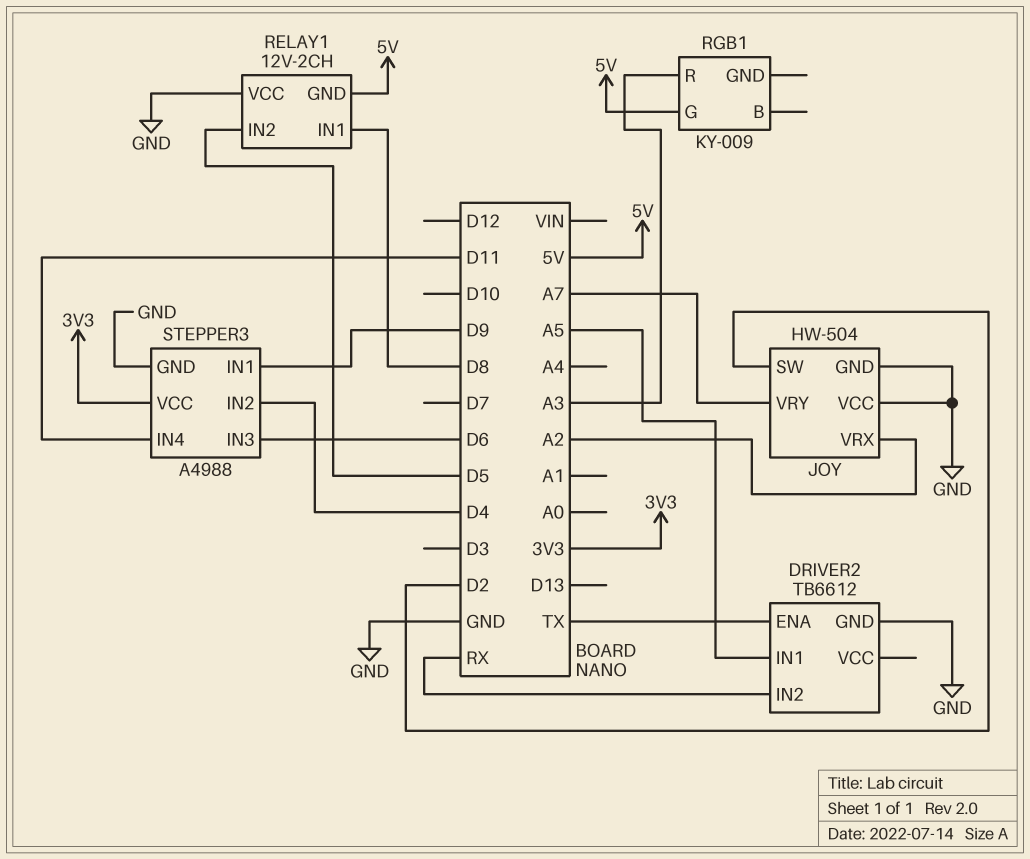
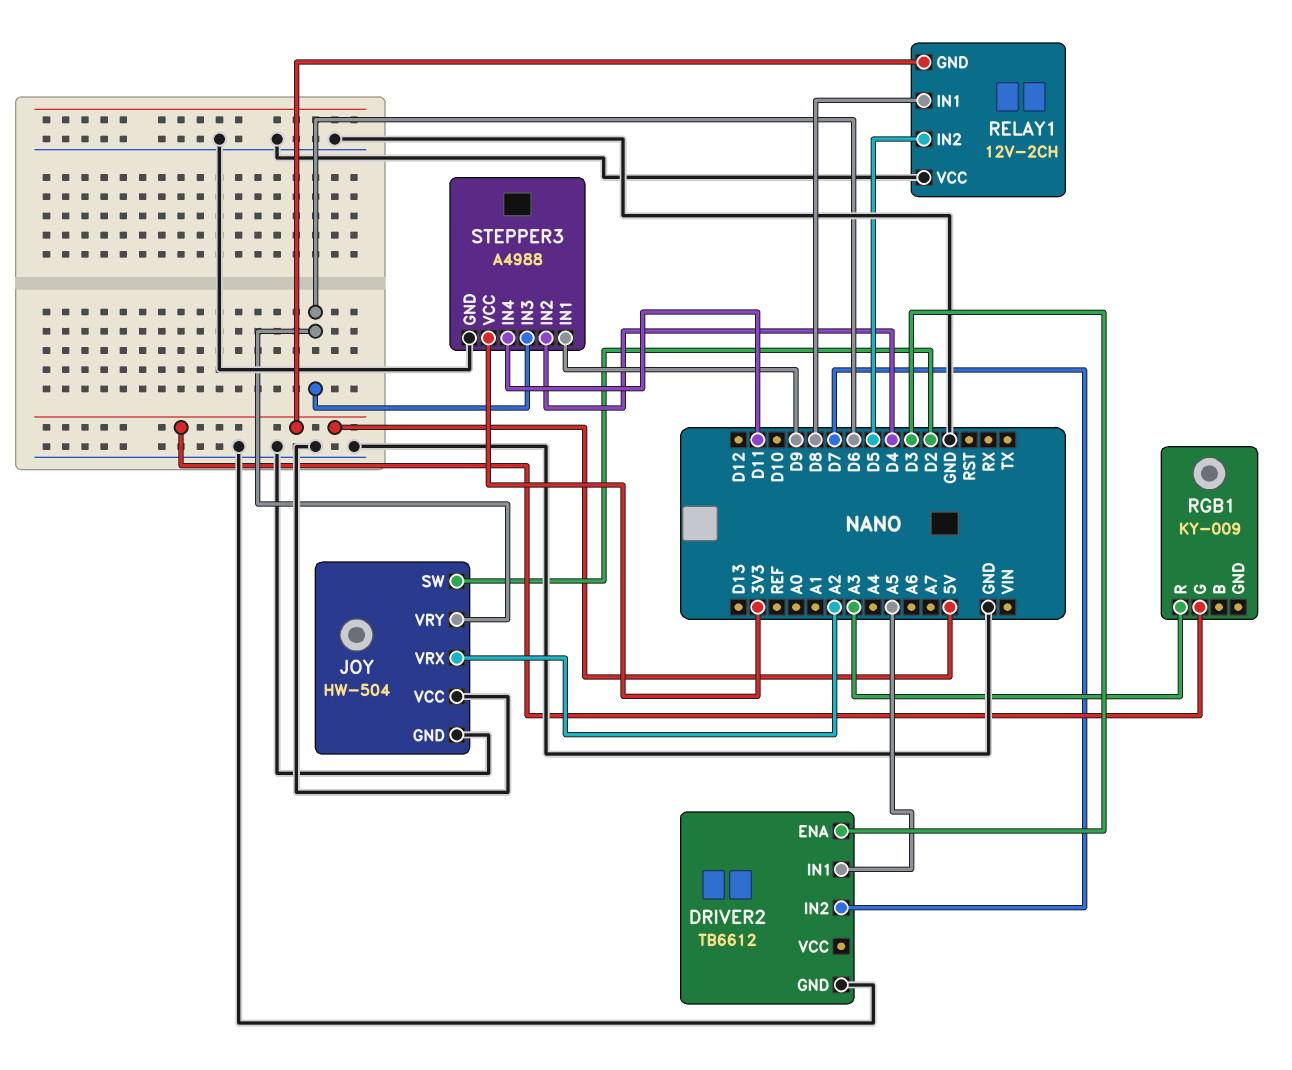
DRIVER2 pin ENA: TX -> D3
DRIVER2 pin IN2: RX -> D7
JOY pin VRY: A7 -> D6

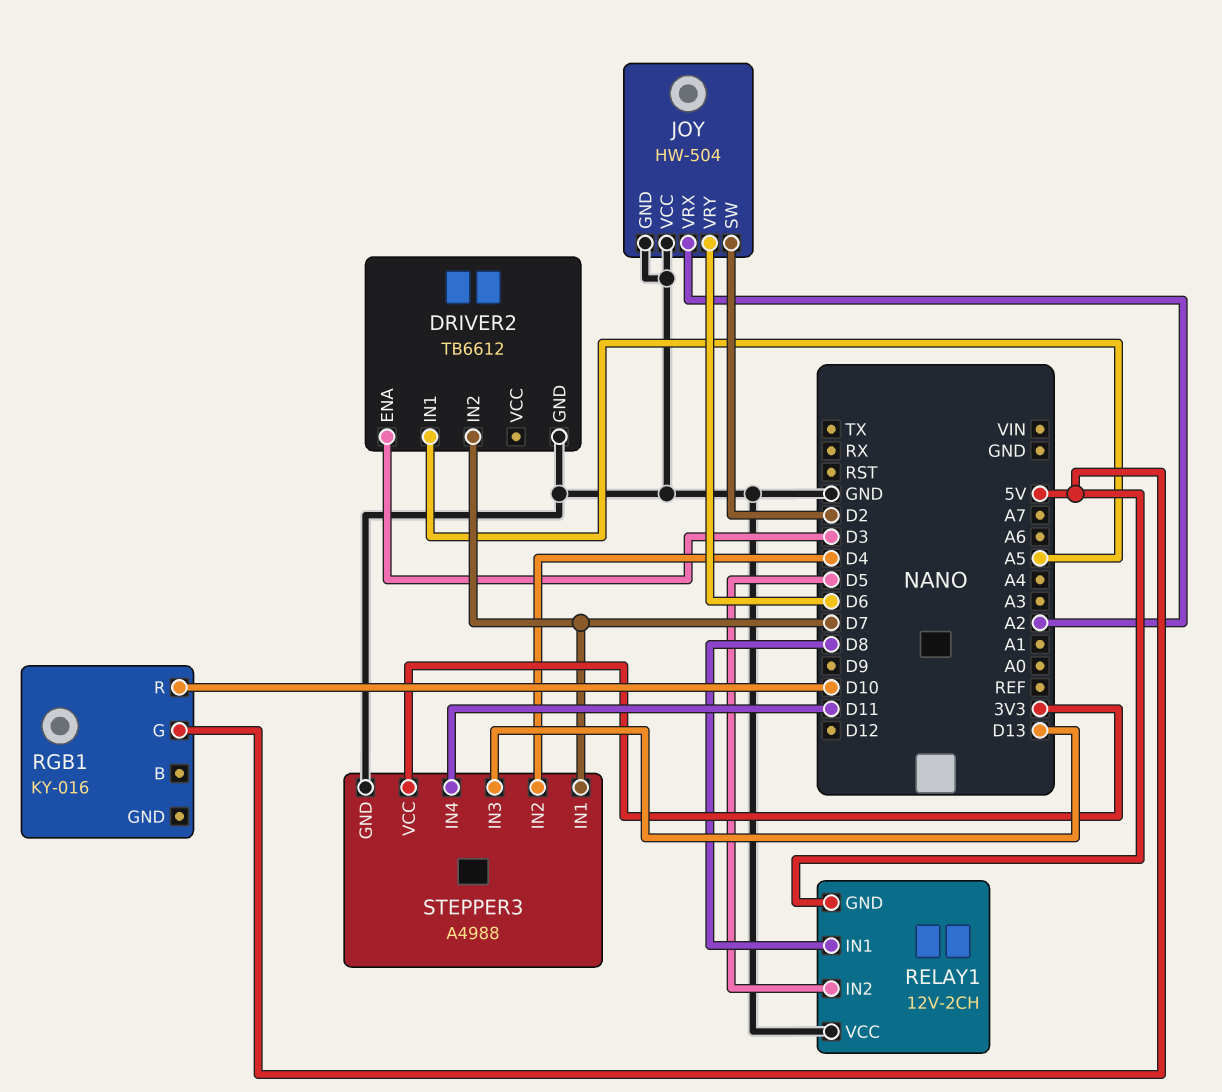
RGB1: KY-009 -> KY-016
RGB1 pin R: A3 -> D10
STEPPER3 pin IN1: D9 -> D7
STEPPER3 pin IN3: D6 -> D13

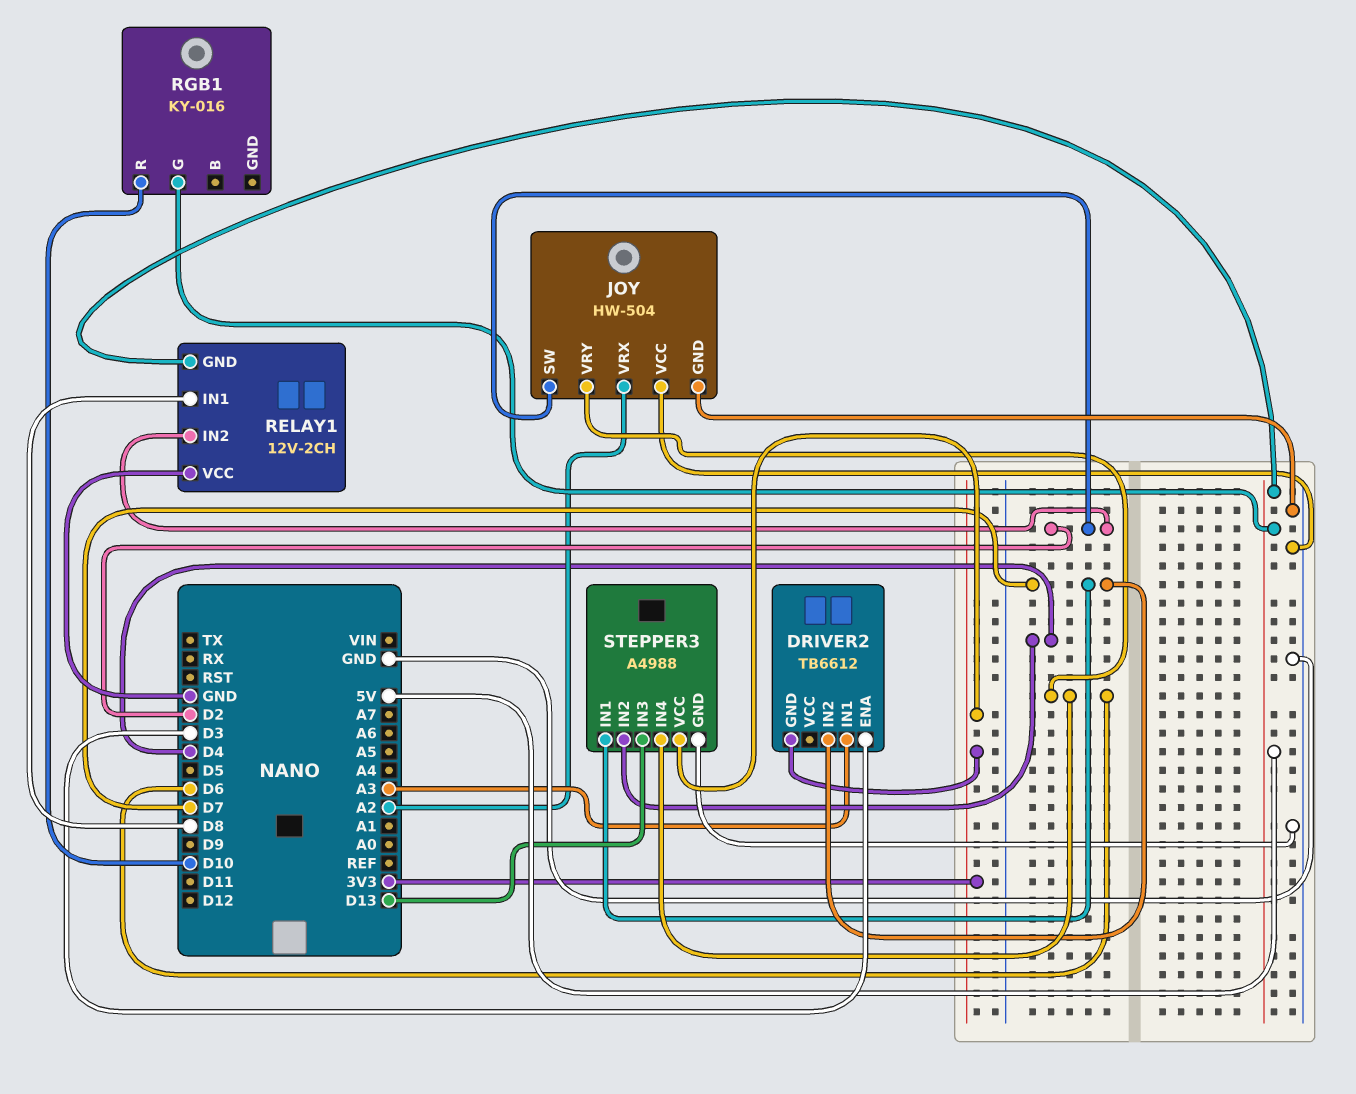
DRIVER2 pin GND: GND -> 3V3
DRIVER2 pin IN1: A5 -> A3
RELAY1 pin IN2: D5 -> D2
STEPPER3 pin IN4: D11 -> D6

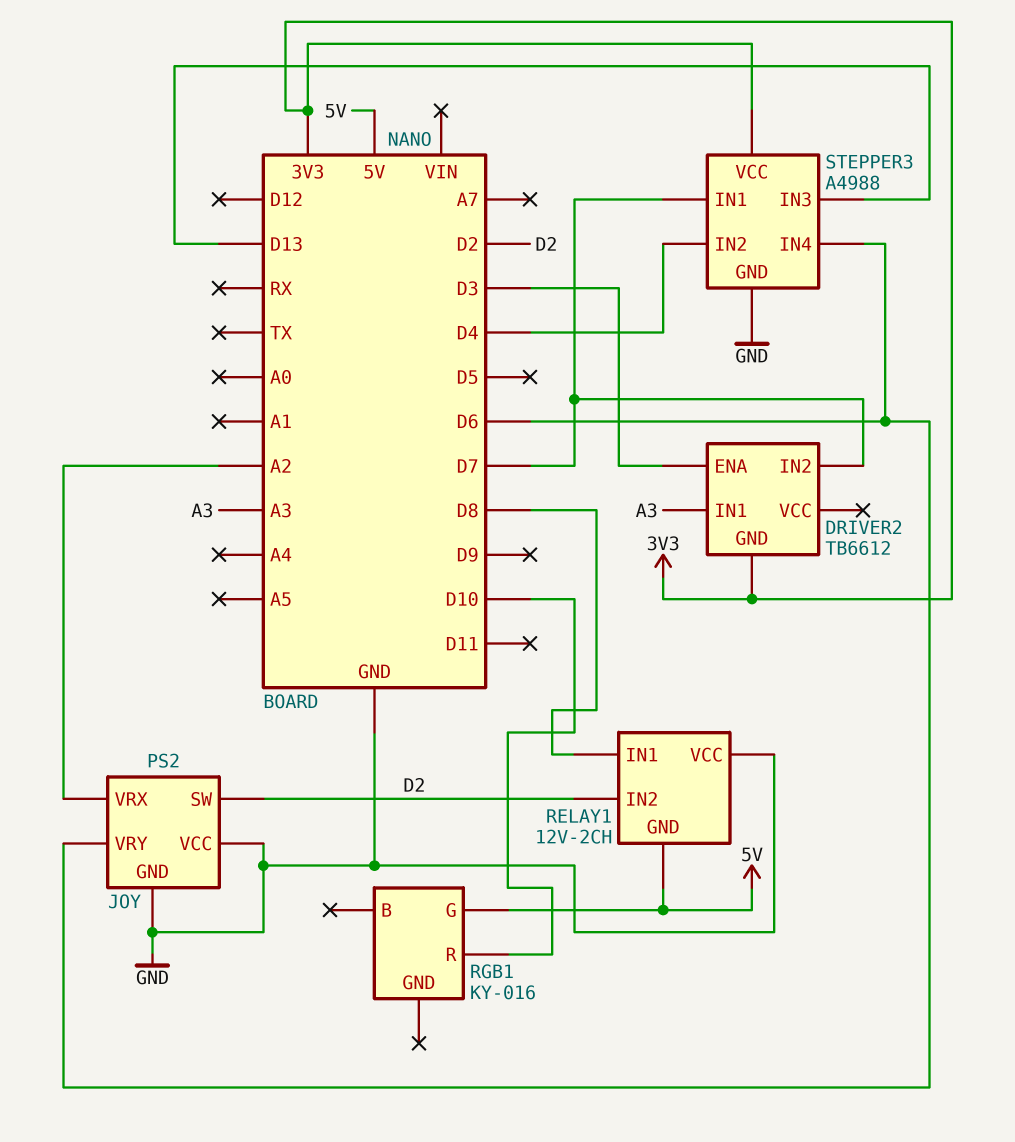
JOY: HW-504 -> PS2

